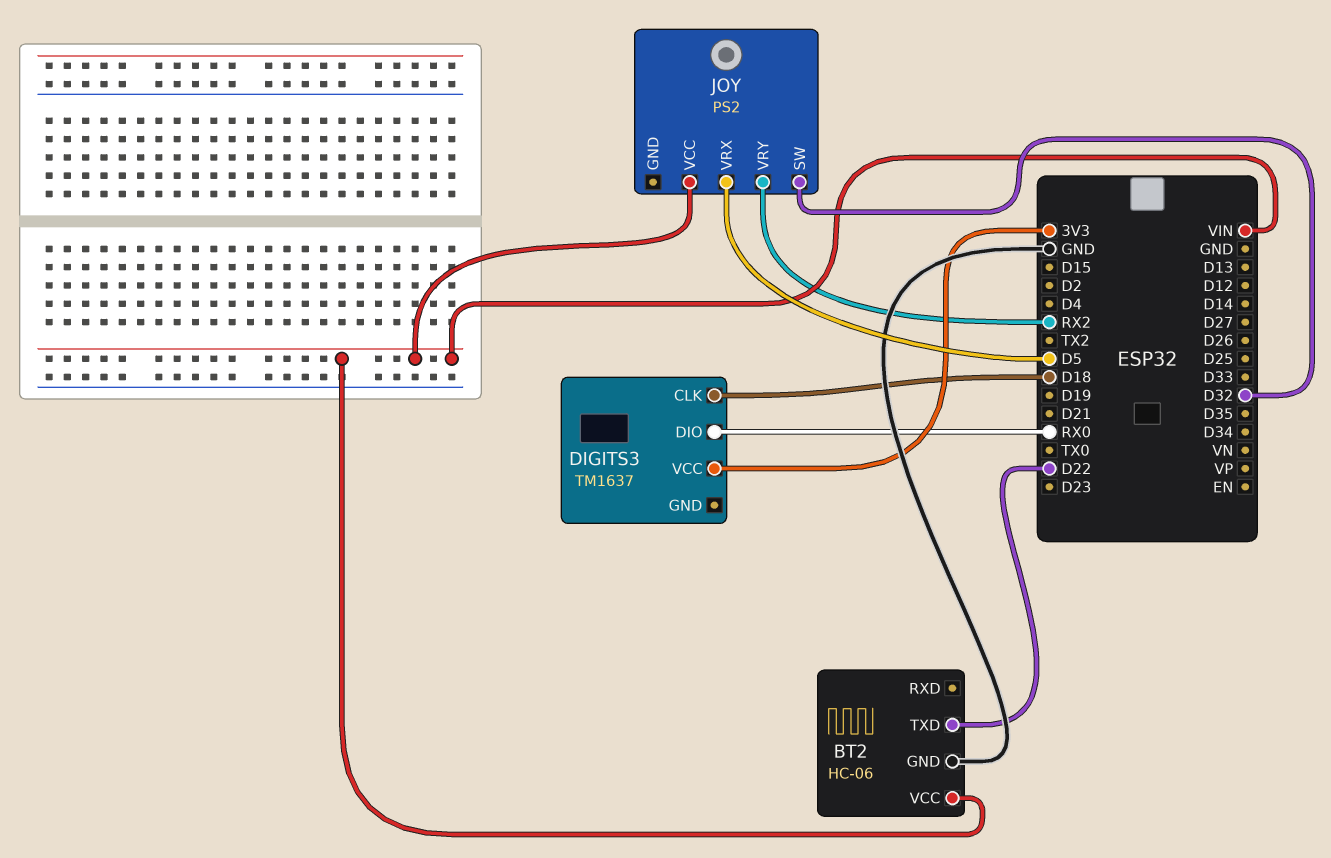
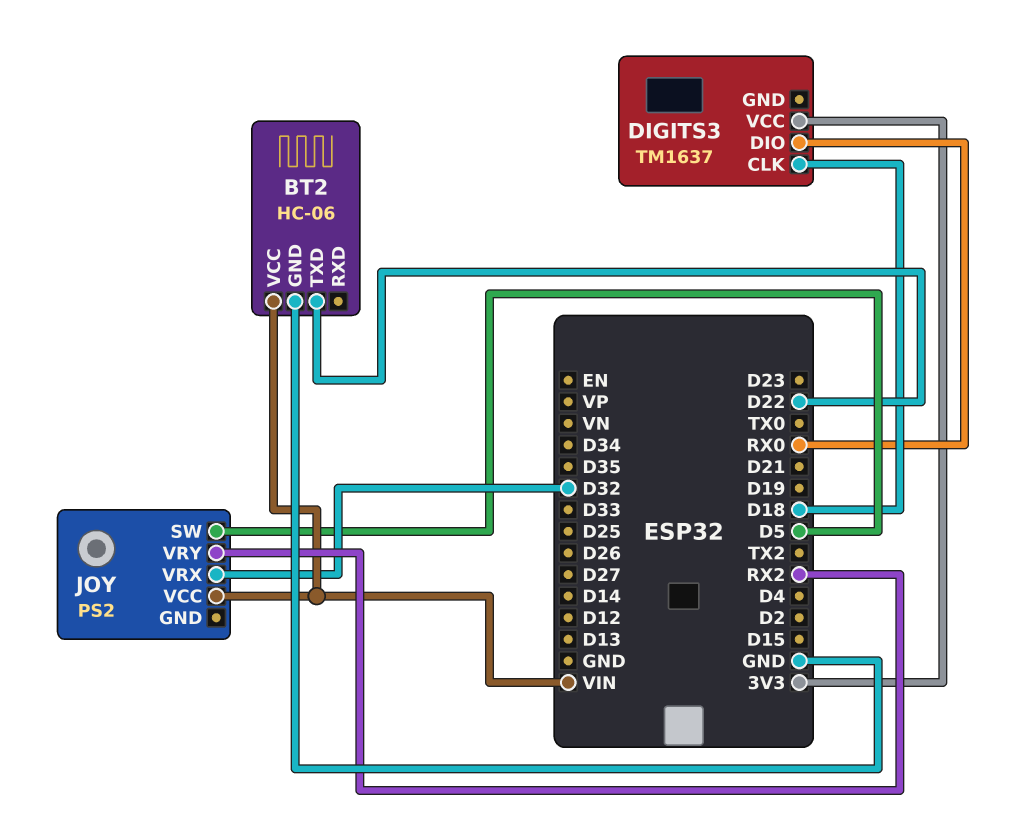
JOY pin SW: D32 -> D5
JOY pin VRX: D5 -> D32

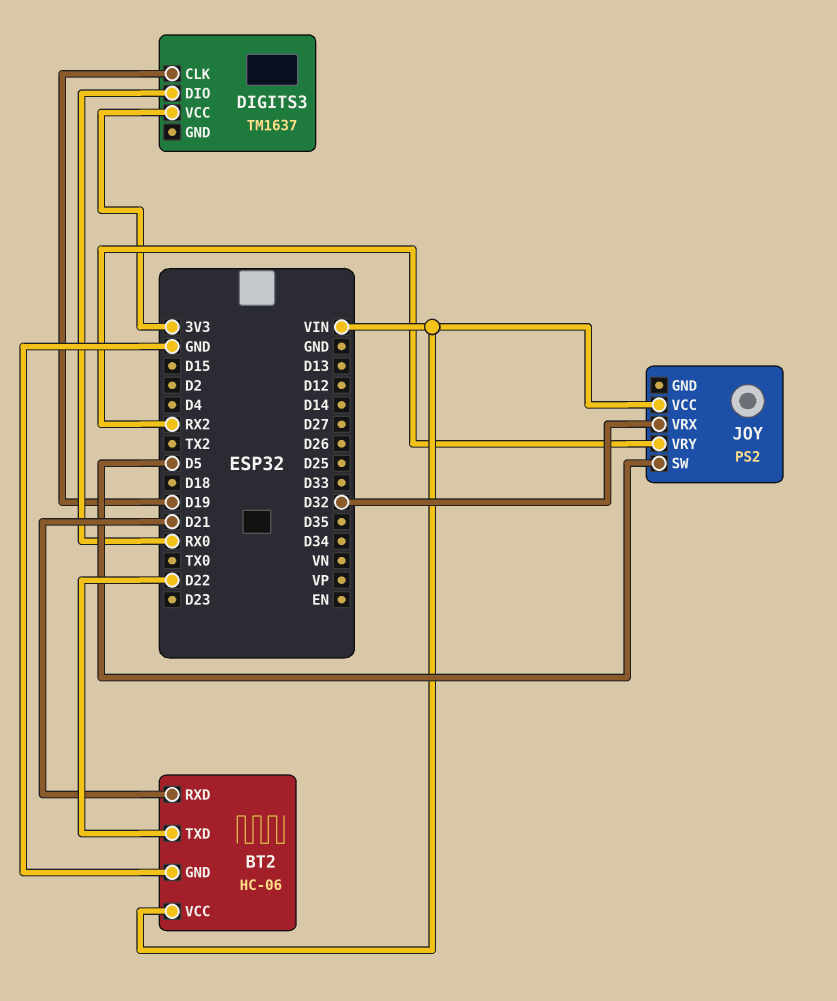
BT2 pin RXD: none -> D21
DIGITS3 pin CLK: D18 -> D19

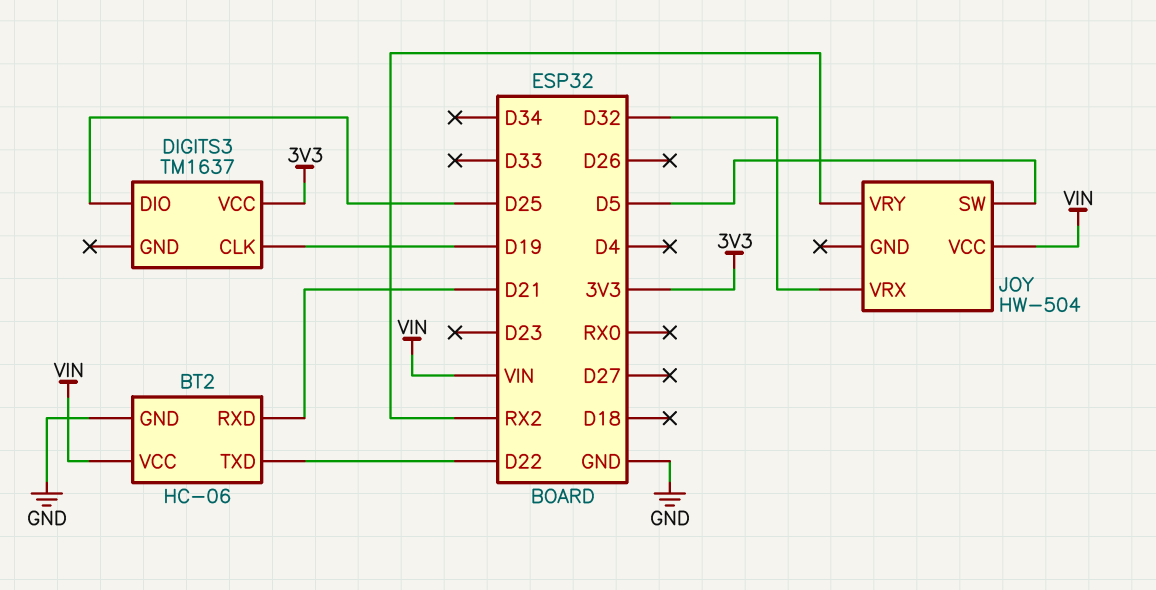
DIGITS3 pin DIO: RX0 -> D25
JOY: PS2 -> HW-504

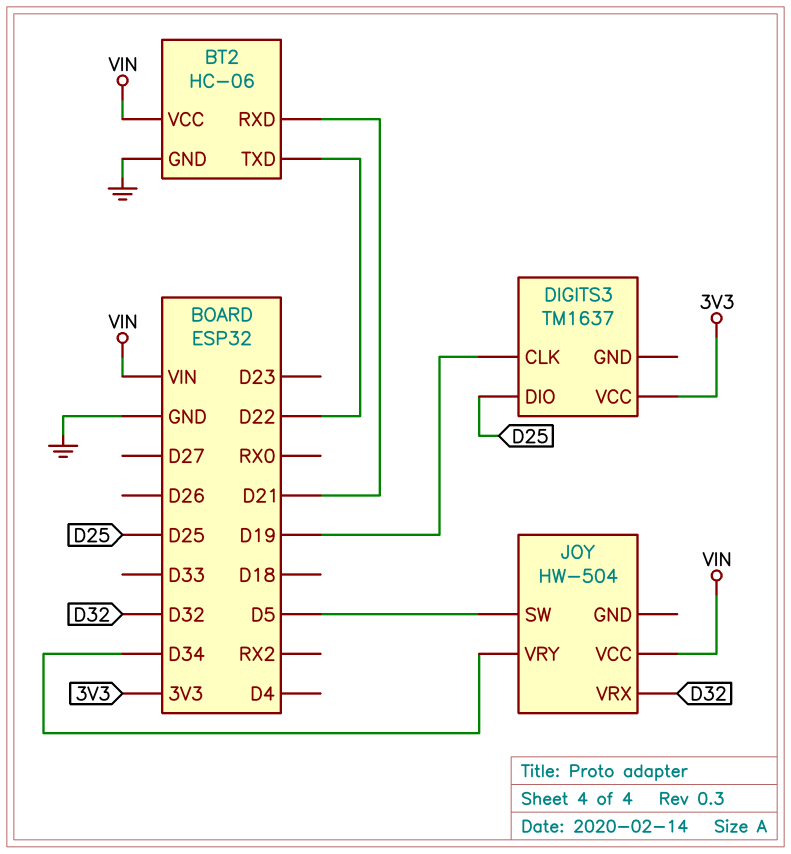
JOY pin VRY: RX2 -> D34

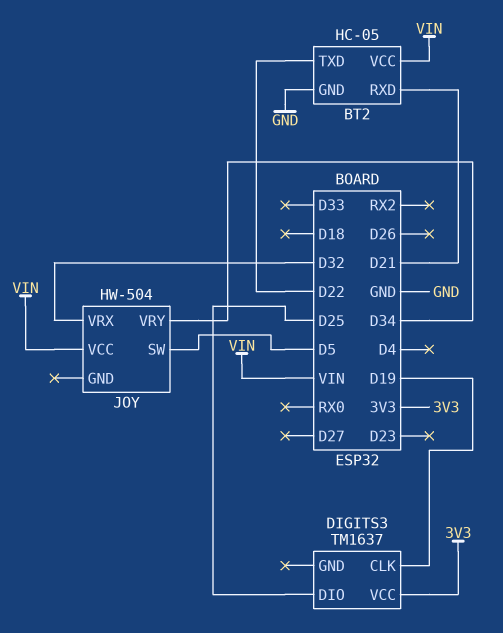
BT2: HC-06 -> HC-05

